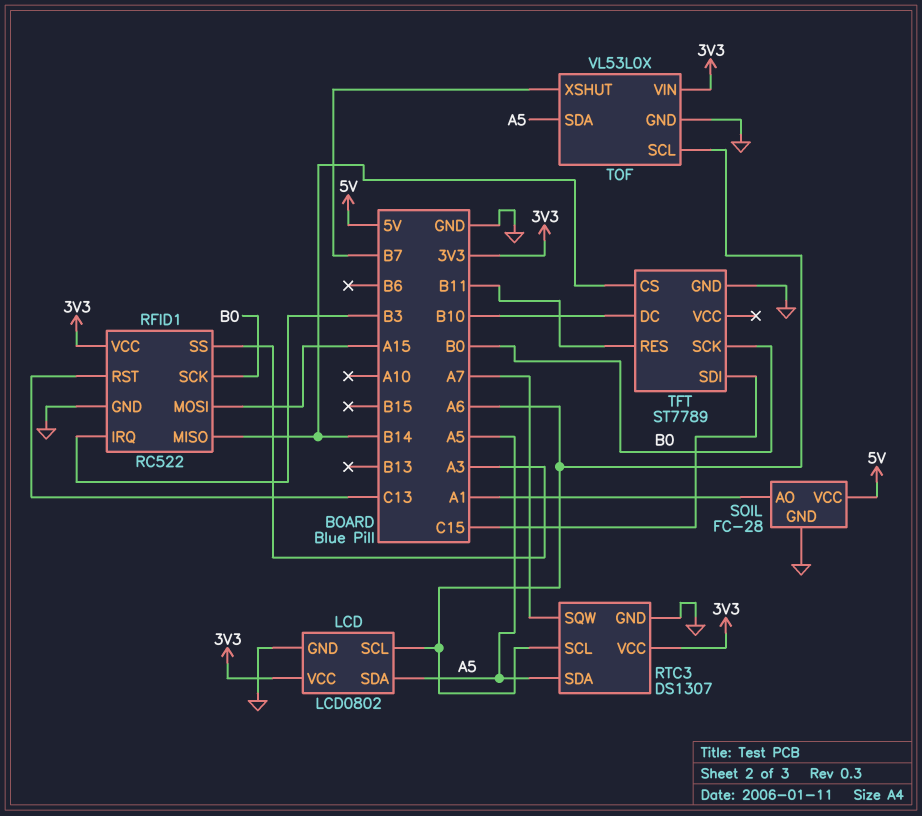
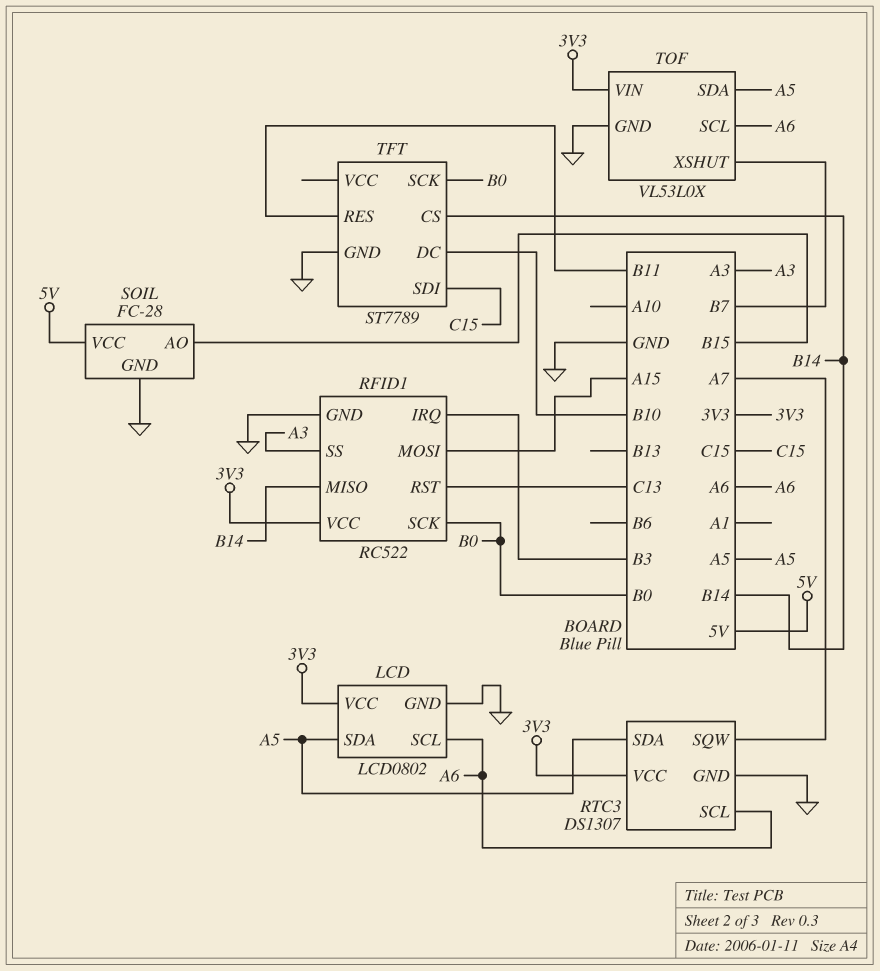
SOIL pin AO: A1 -> B15

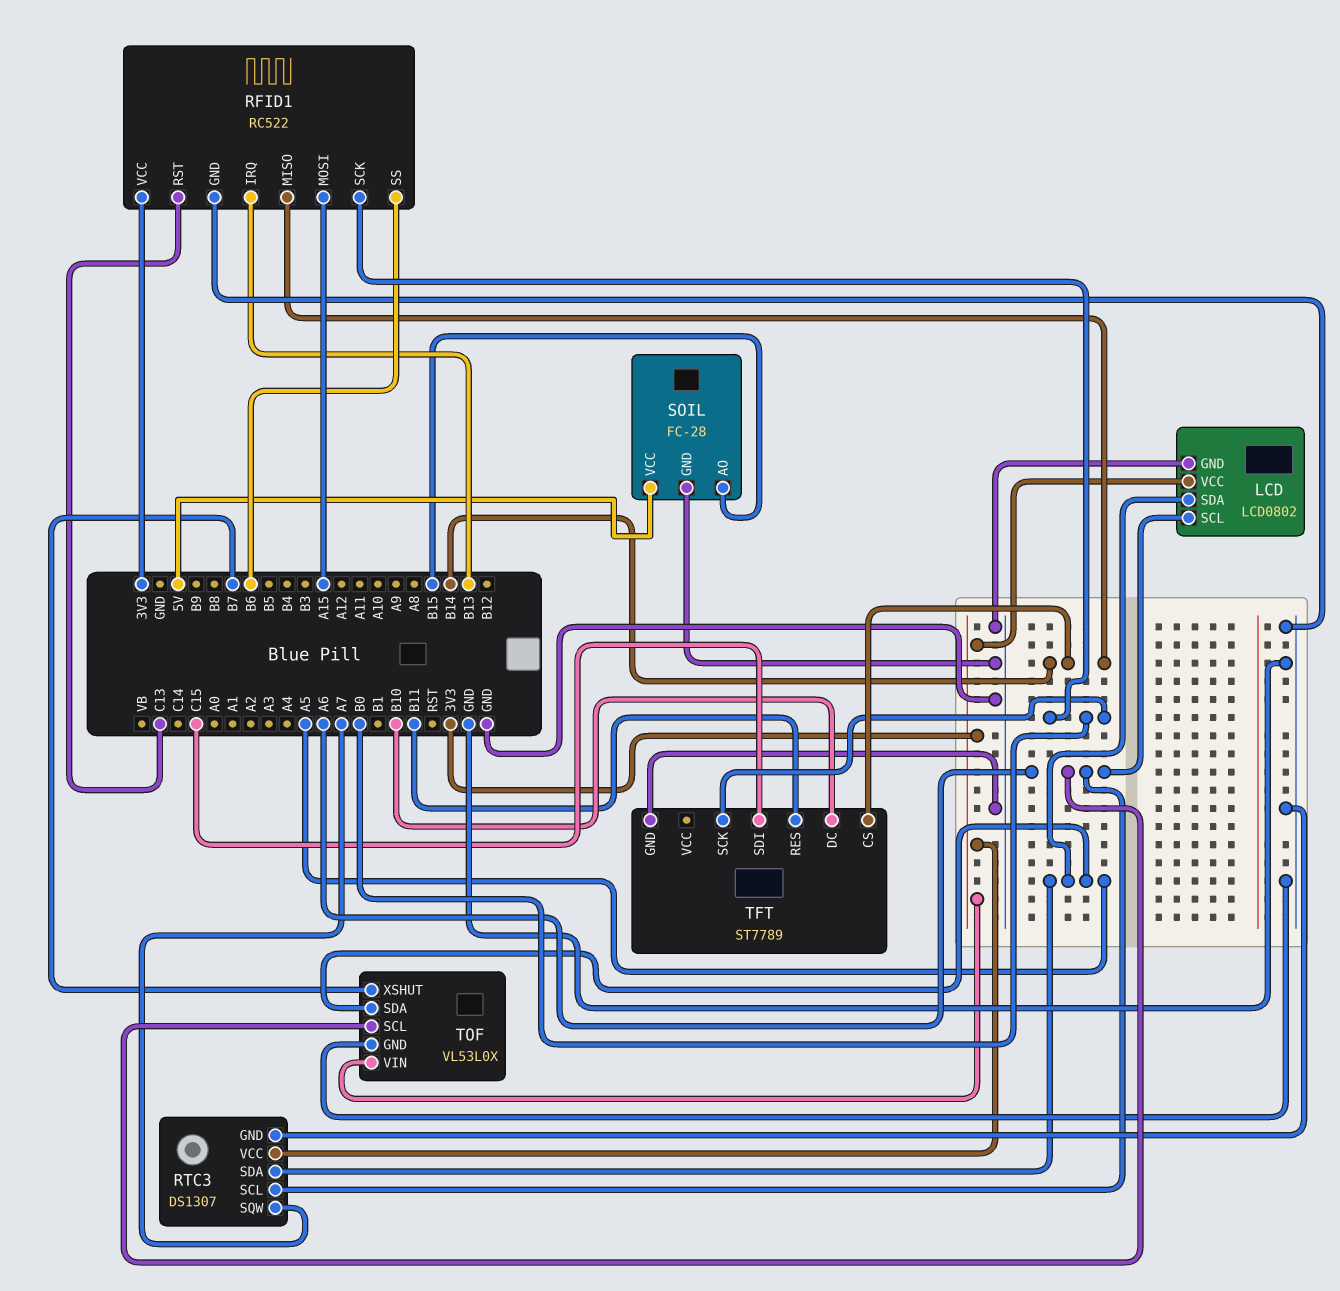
RFID1 pin IRQ: B3 -> B13
RFID1 pin SS: A3 -> B6

